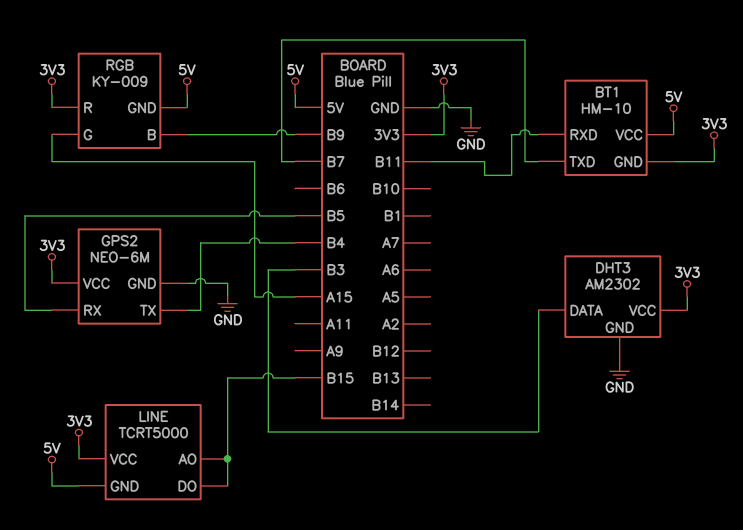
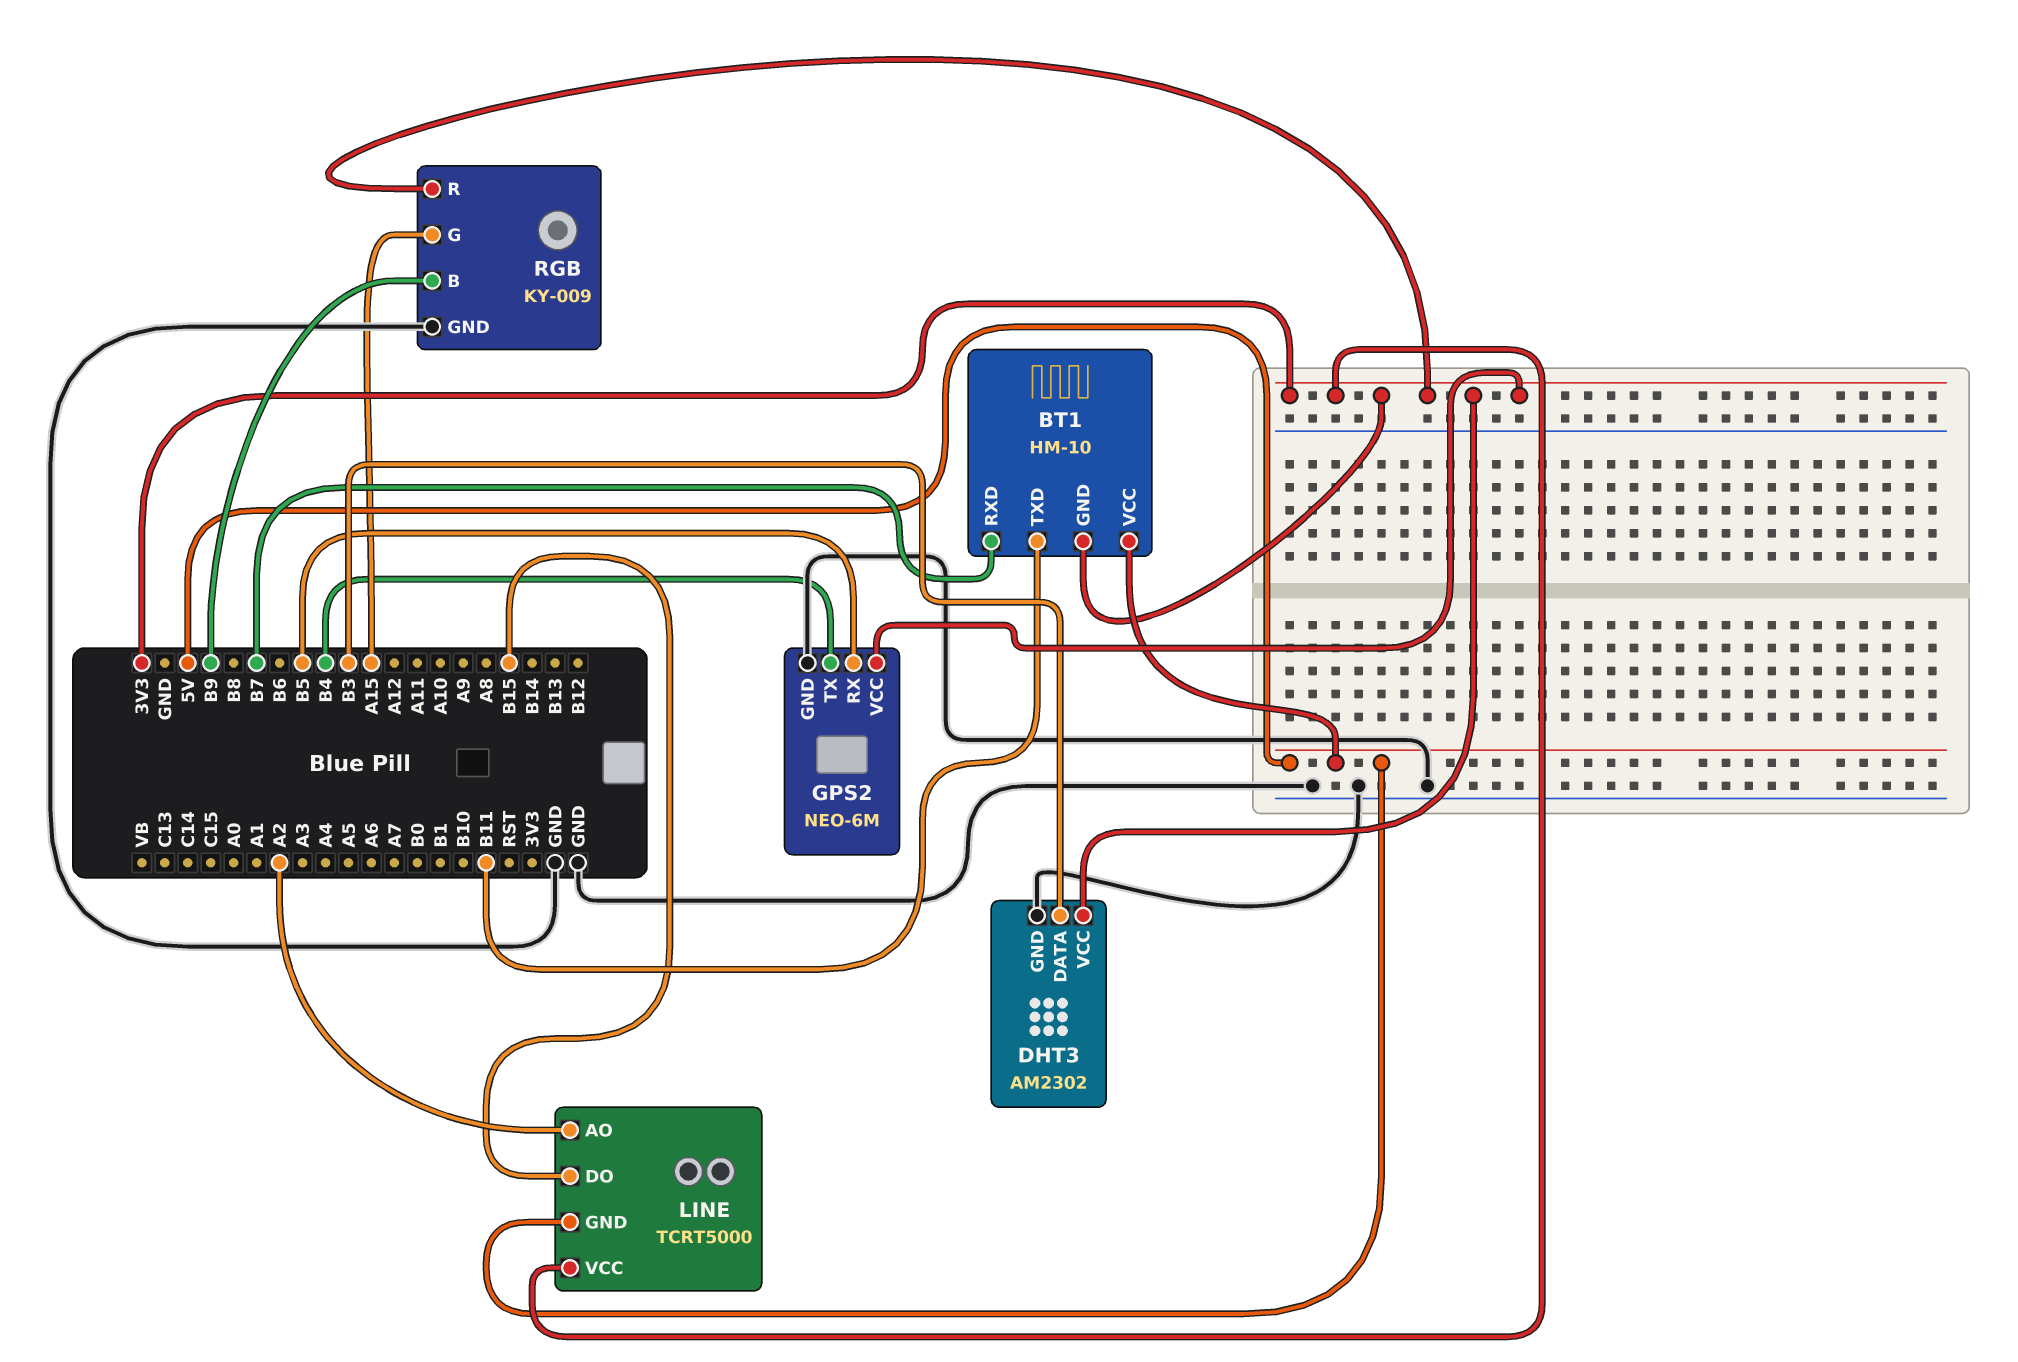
BT1 pin RXD: B11 -> B7
BT1 pin TXD: B7 -> B11
LINE pin AO: B15 -> A2
RGB pin GND: 5V -> GND

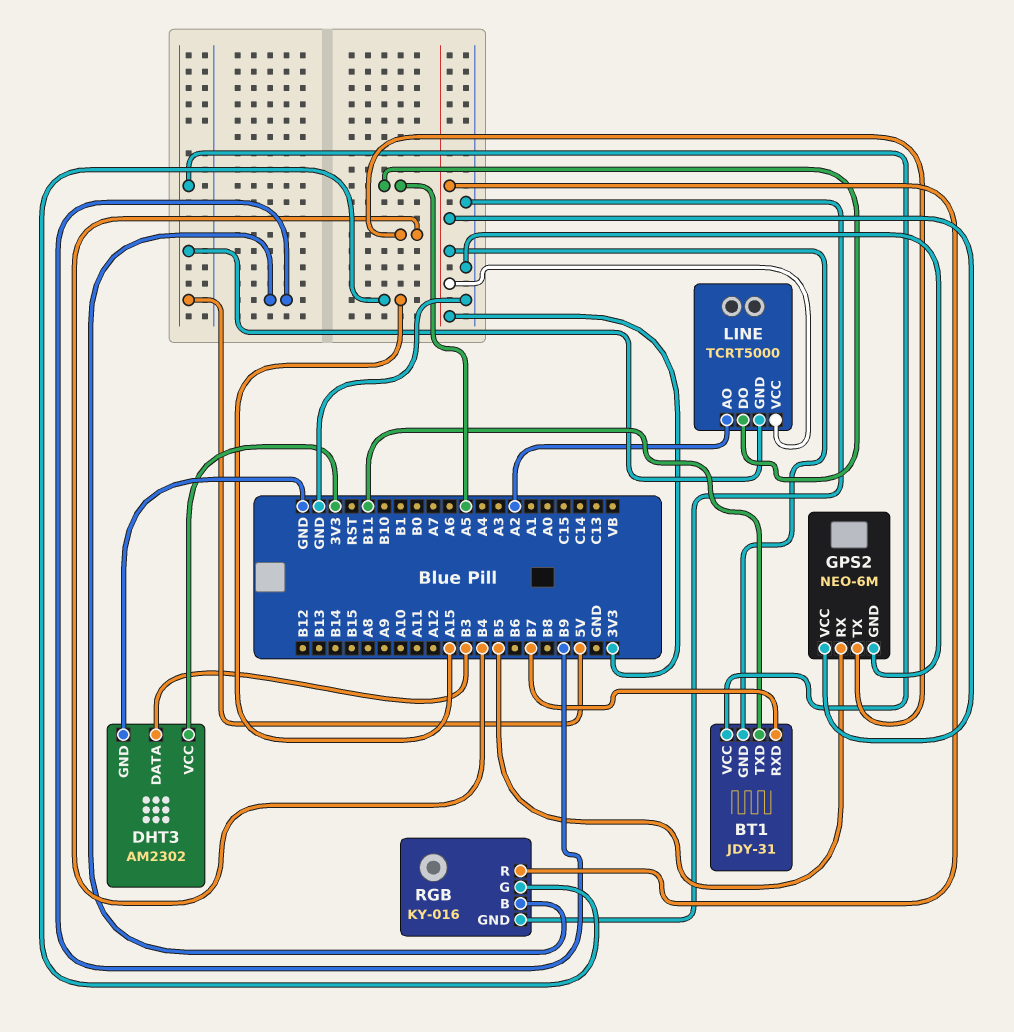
BT1: HM-10 -> JDY-31
LINE pin DO: B15 -> A5
RGB: KY-009 -> KY-016

